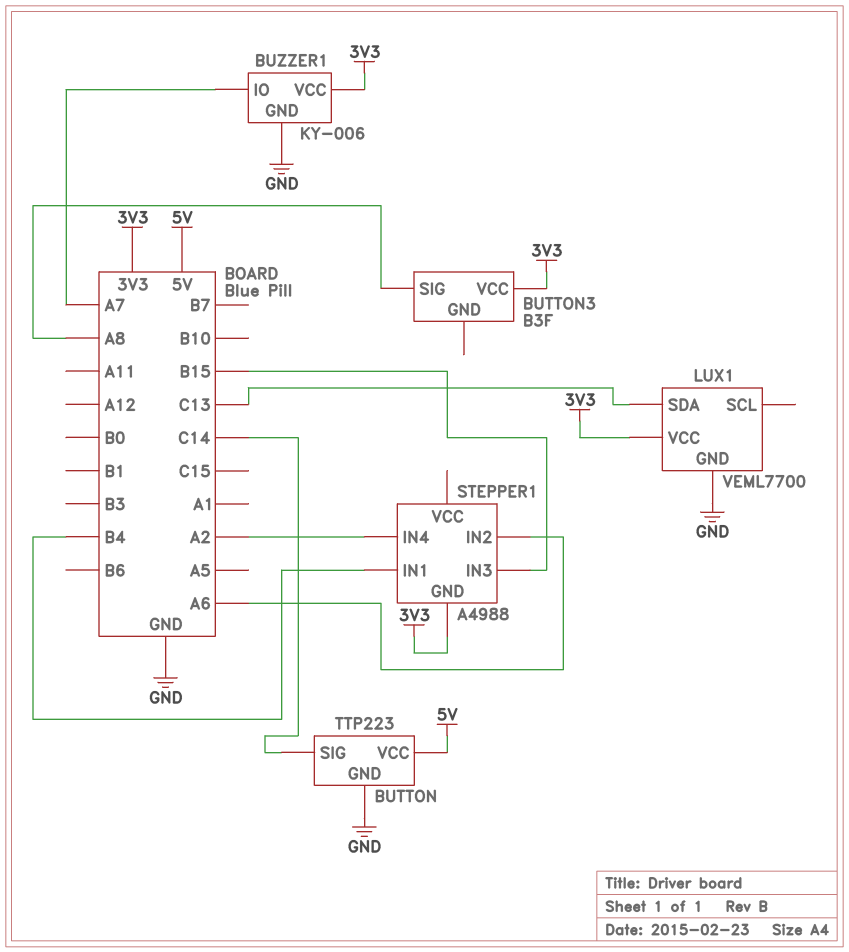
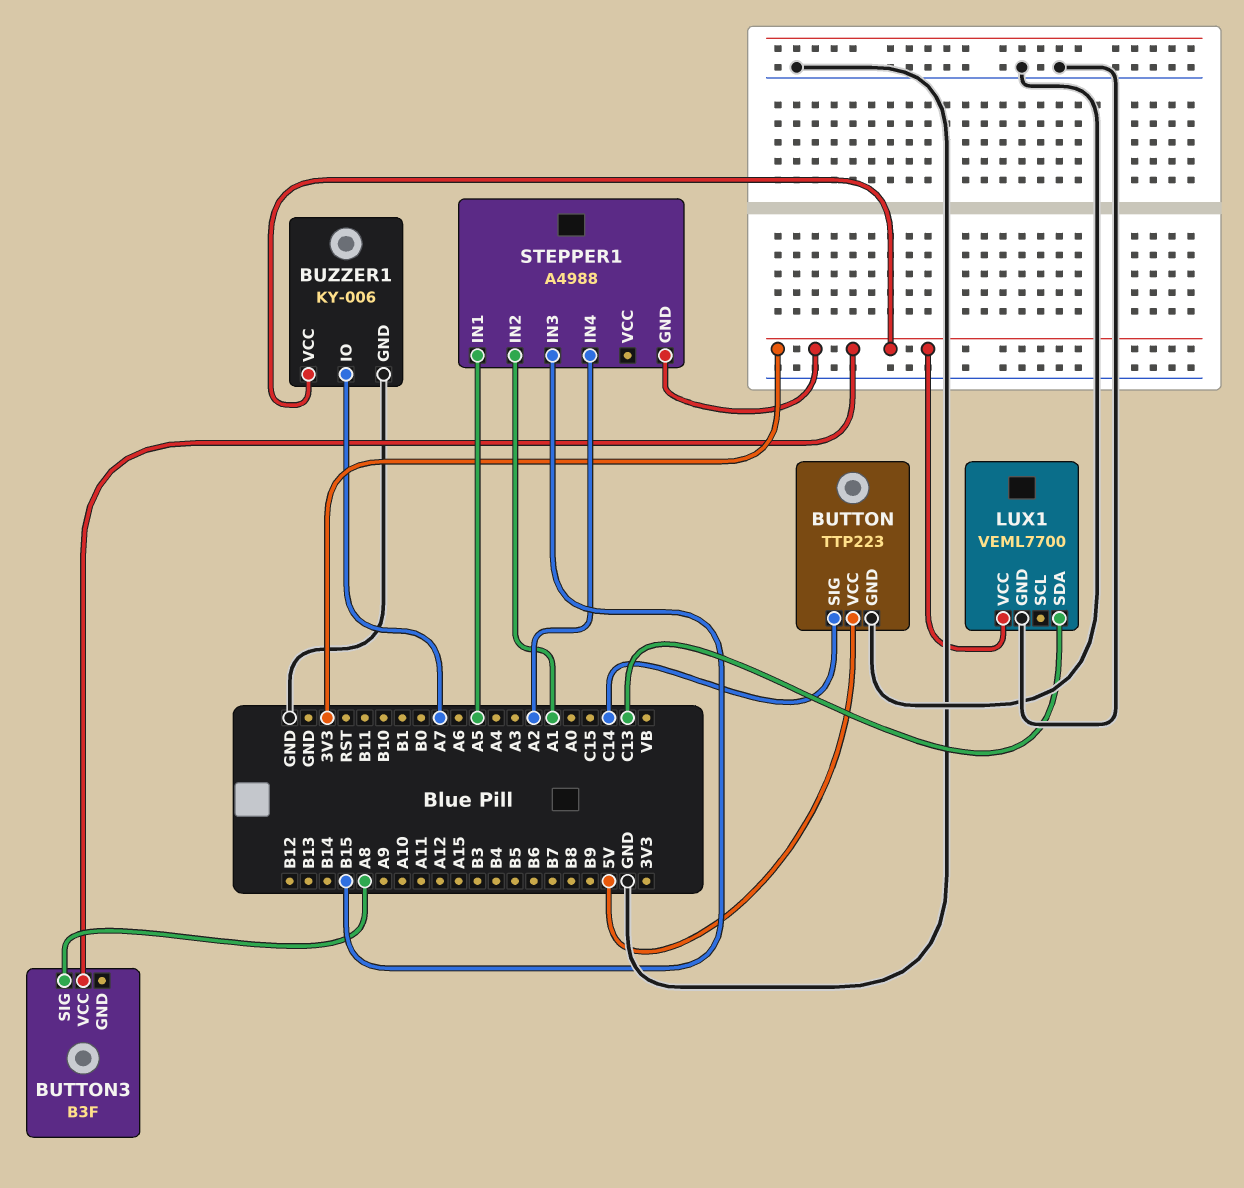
STEPPER1 pin IN1: B4 -> A5
STEPPER1 pin IN2: A6 -> A1

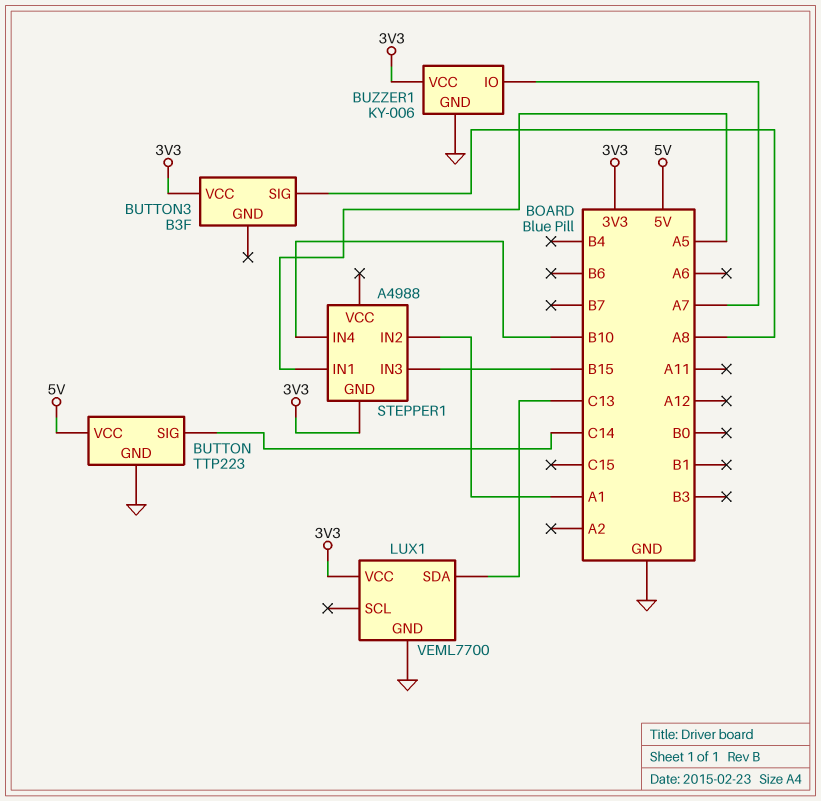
STEPPER1 pin IN4: A2 -> B10

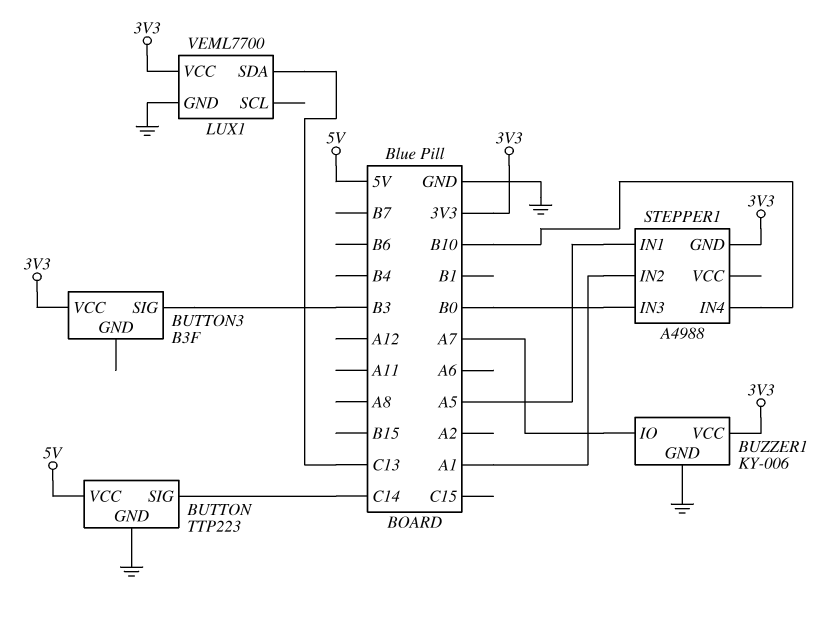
BUTTON3 pin SIG: A8 -> B3
STEPPER1 pin IN3: B15 -> B0

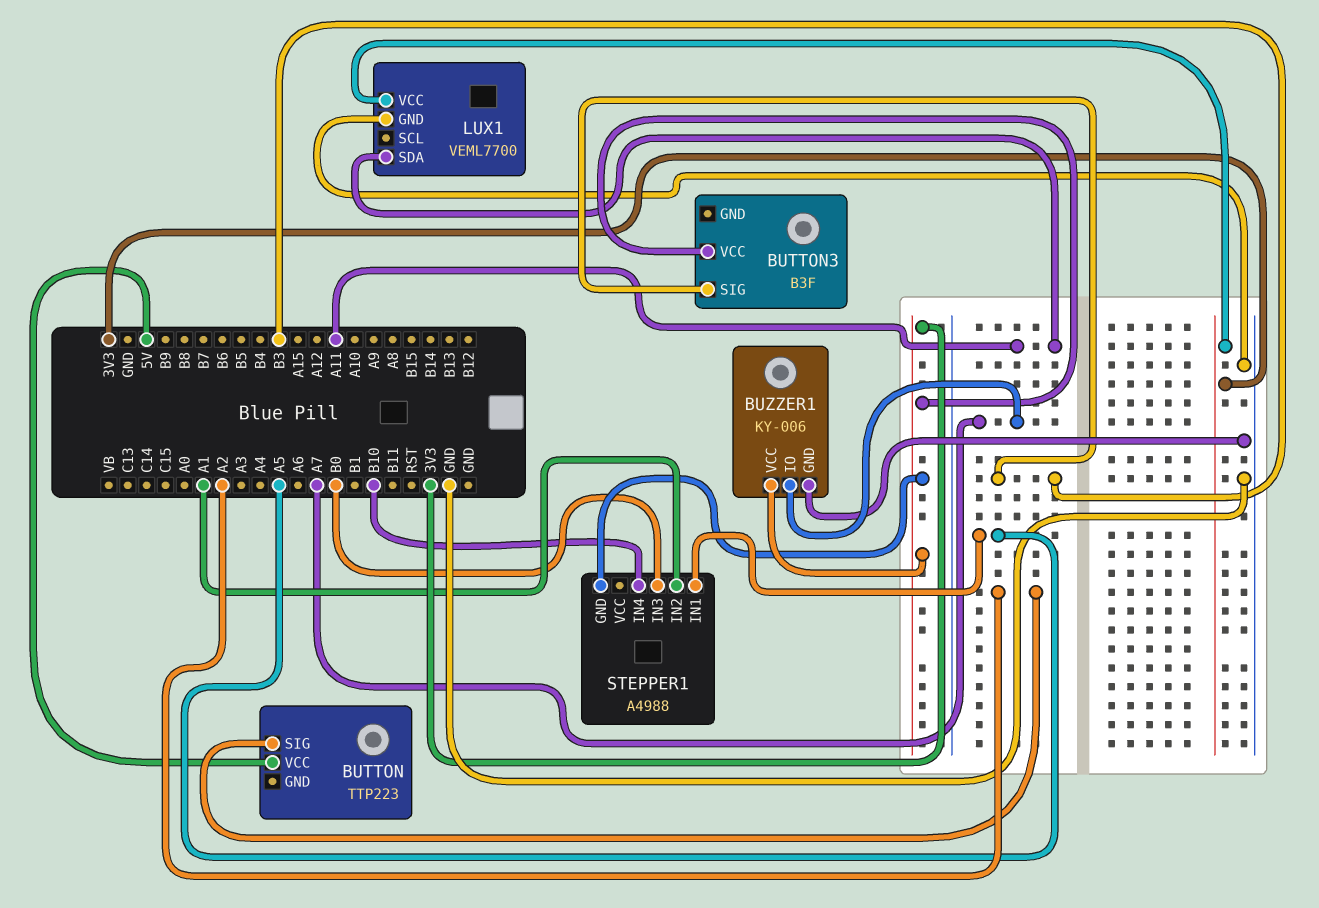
BUTTON pin GND: GND -> none
BUTTON pin SIG: C14 -> A2
LUX1 pin SDA: C13 -> A11

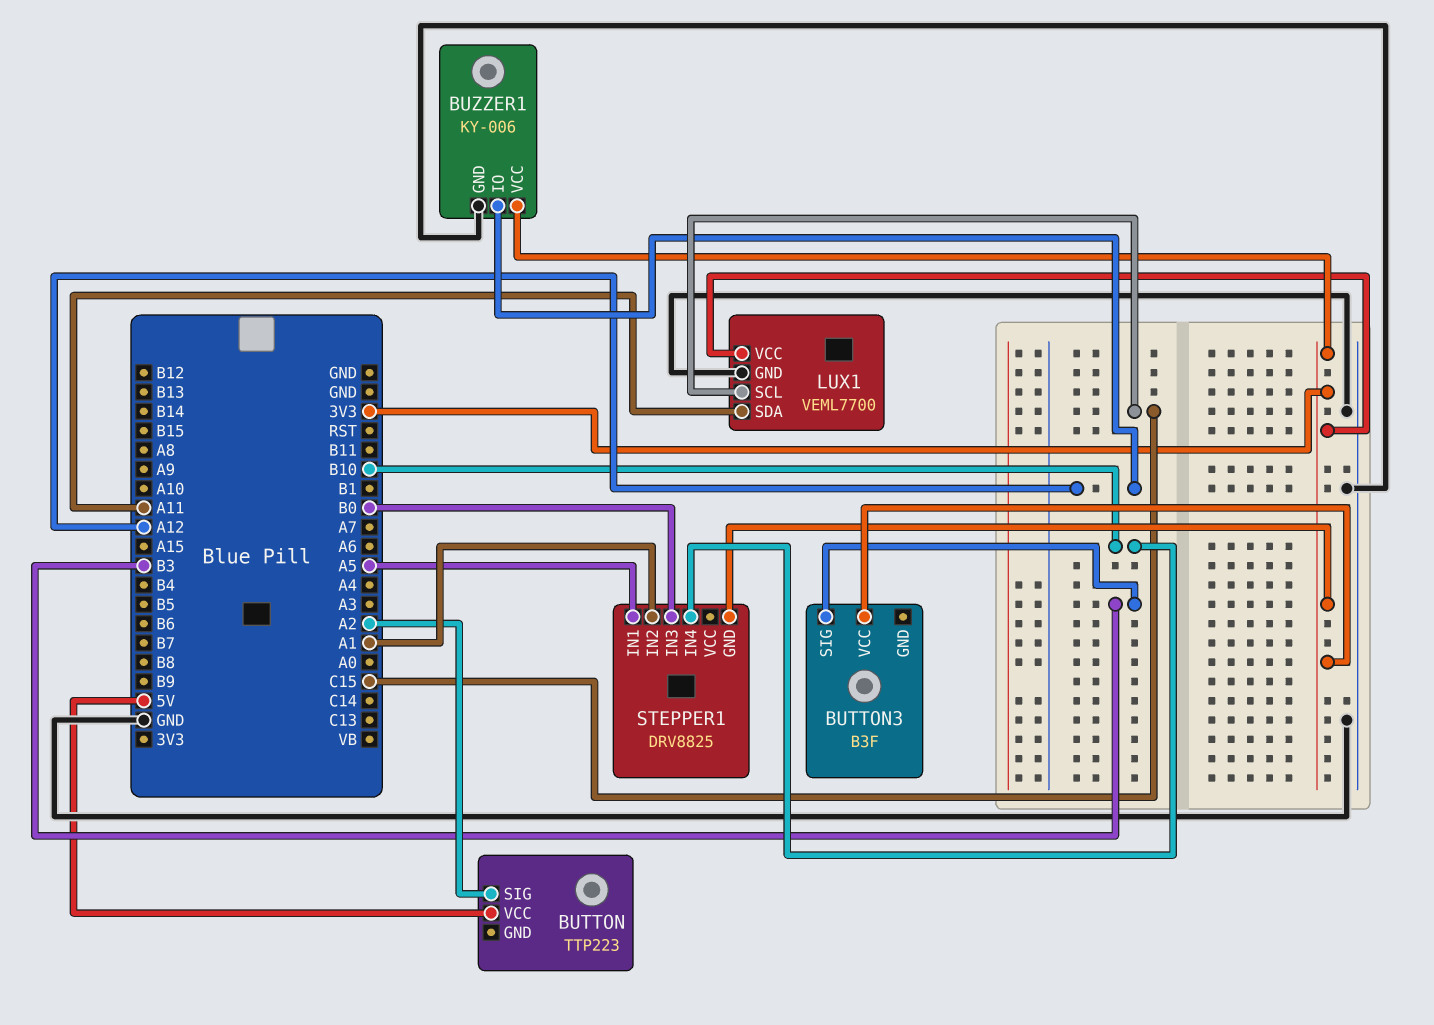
BUZZER1 pin IO: A7 -> A12
LUX1 pin SCL: none -> C15
STEPPER1: A4988 -> DRV8825

